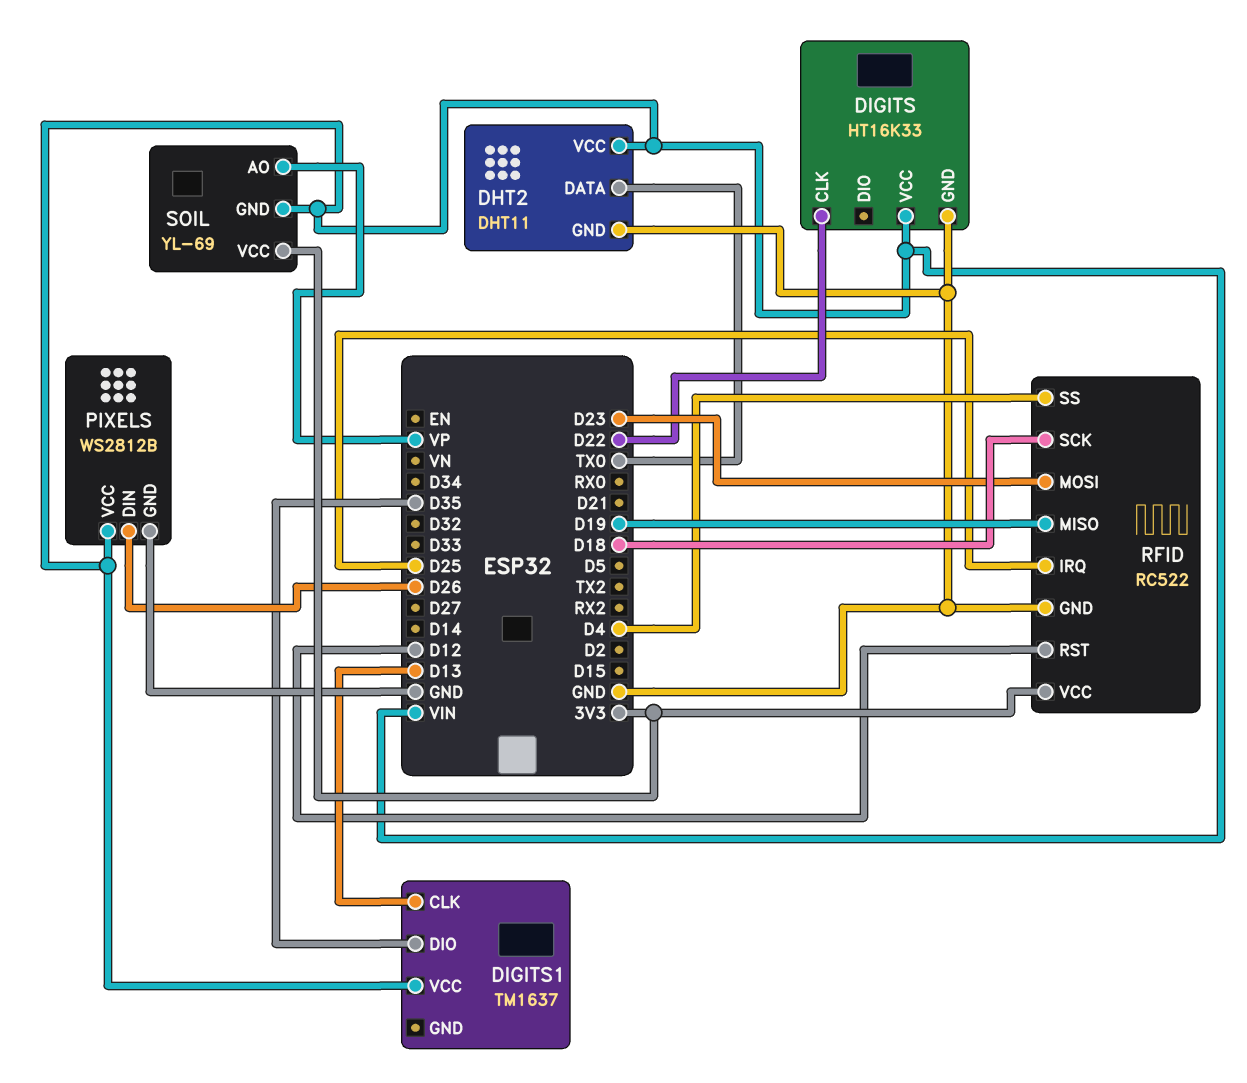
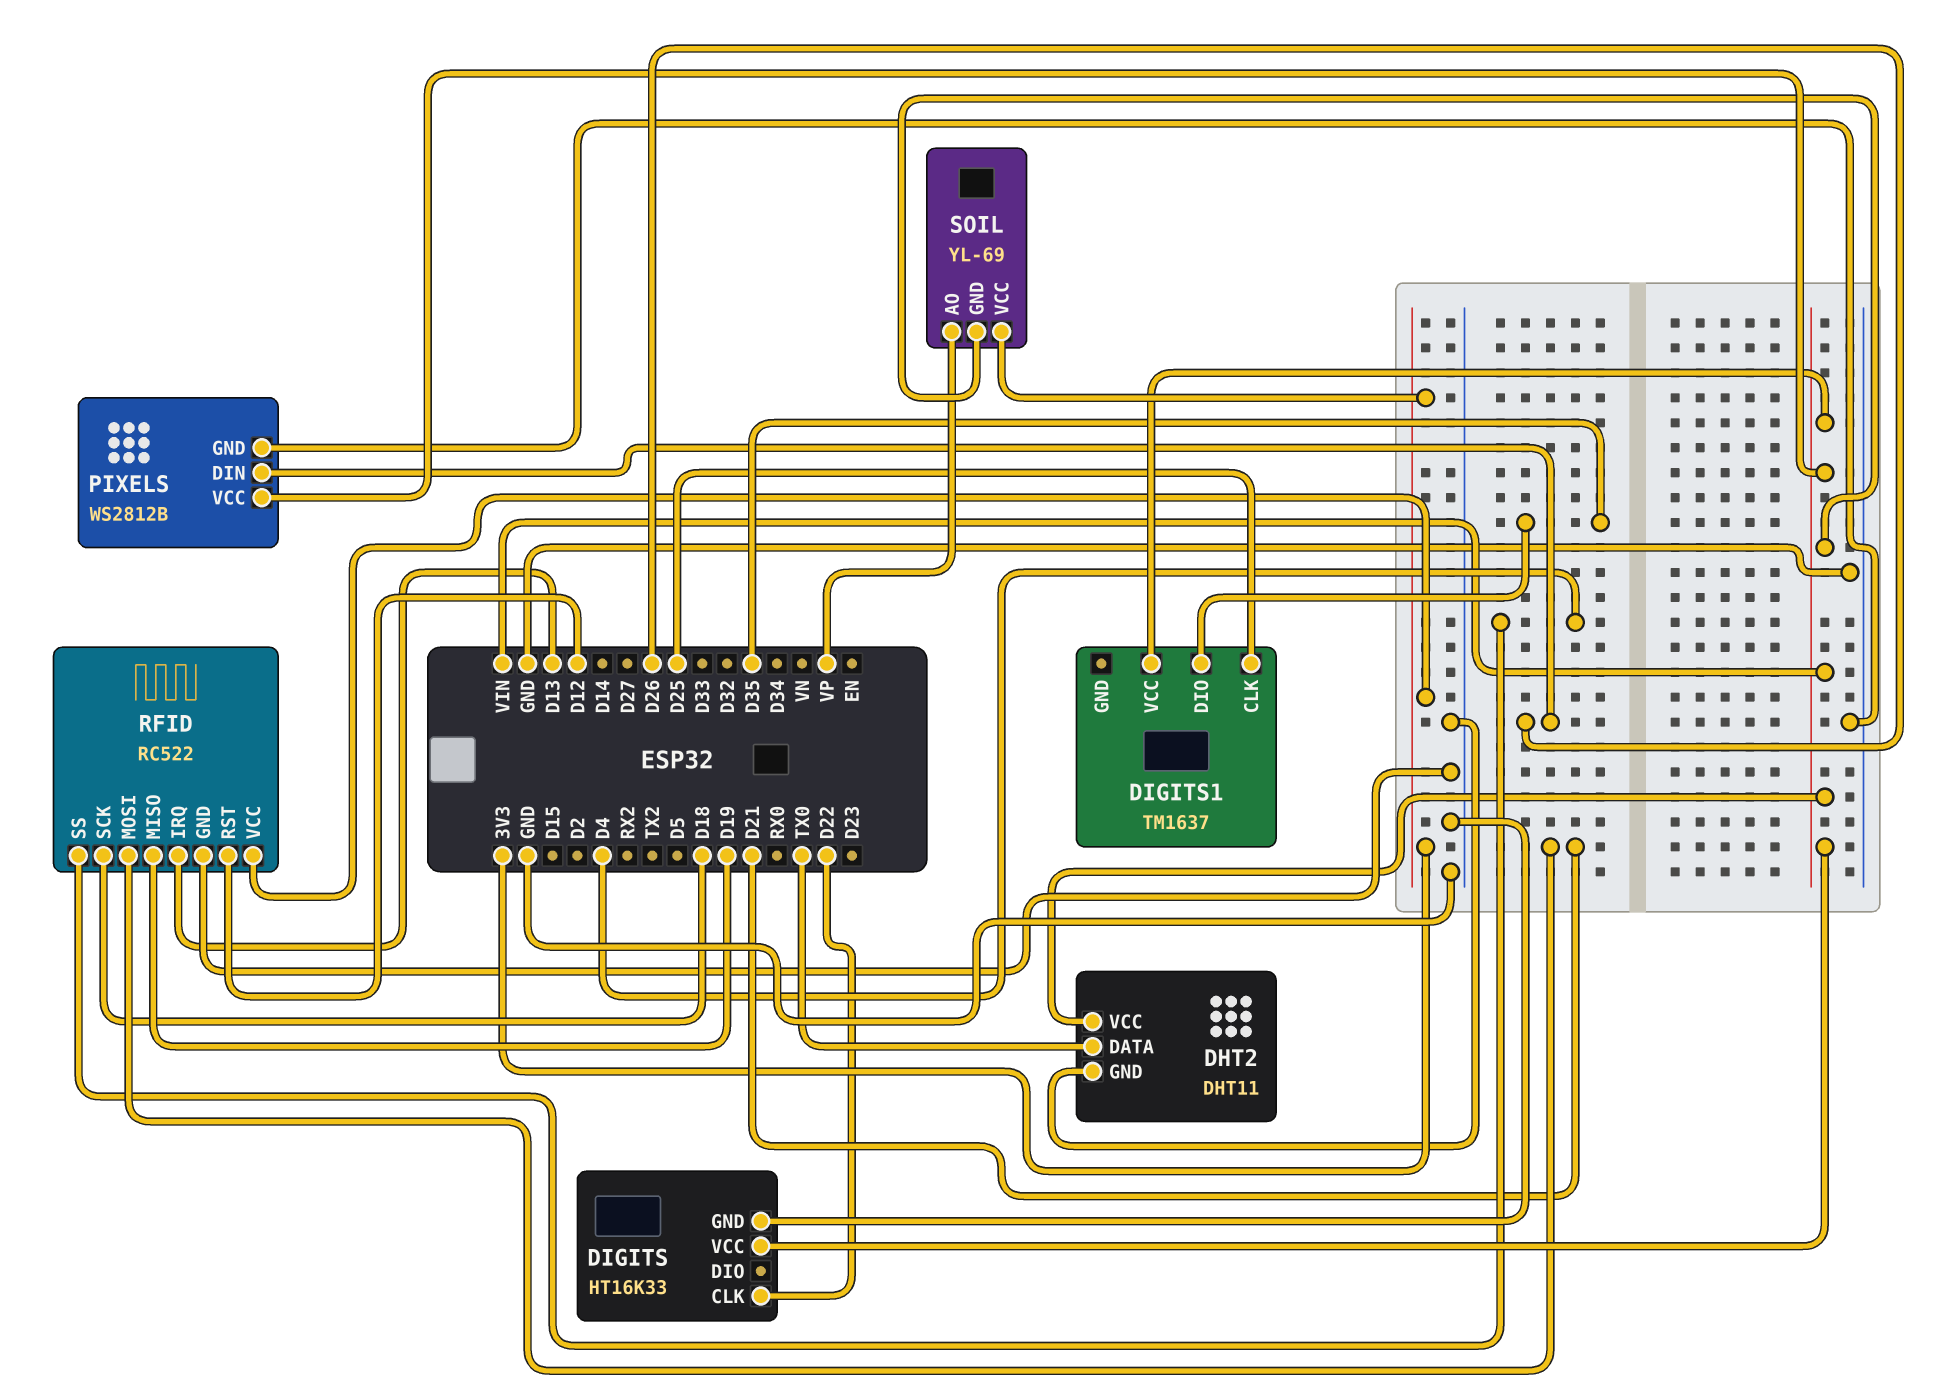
DIGITS1 pin CLK: D13 -> D25
RFID pin IRQ: D25 -> D13
RFID pin MOSI: D23 -> D21

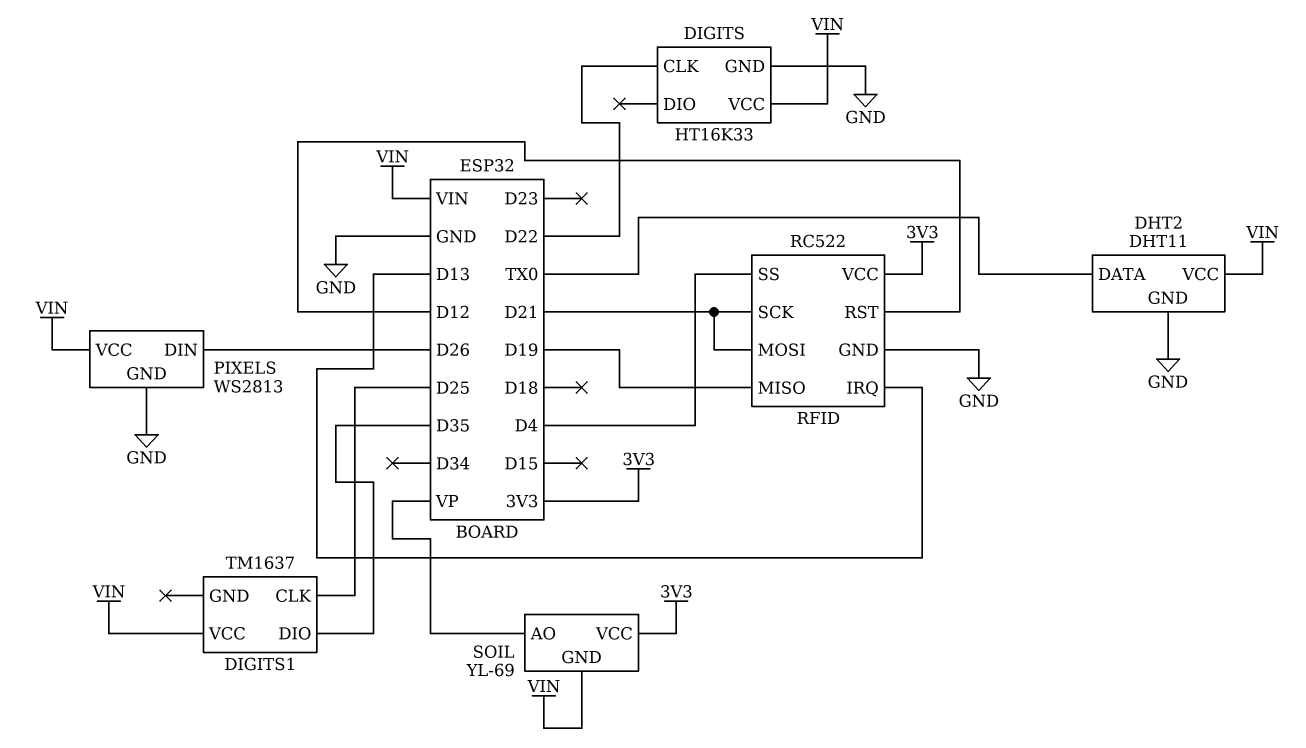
PIXELS: WS2812B -> WS2813
RFID pin SCK: D18 -> D21

